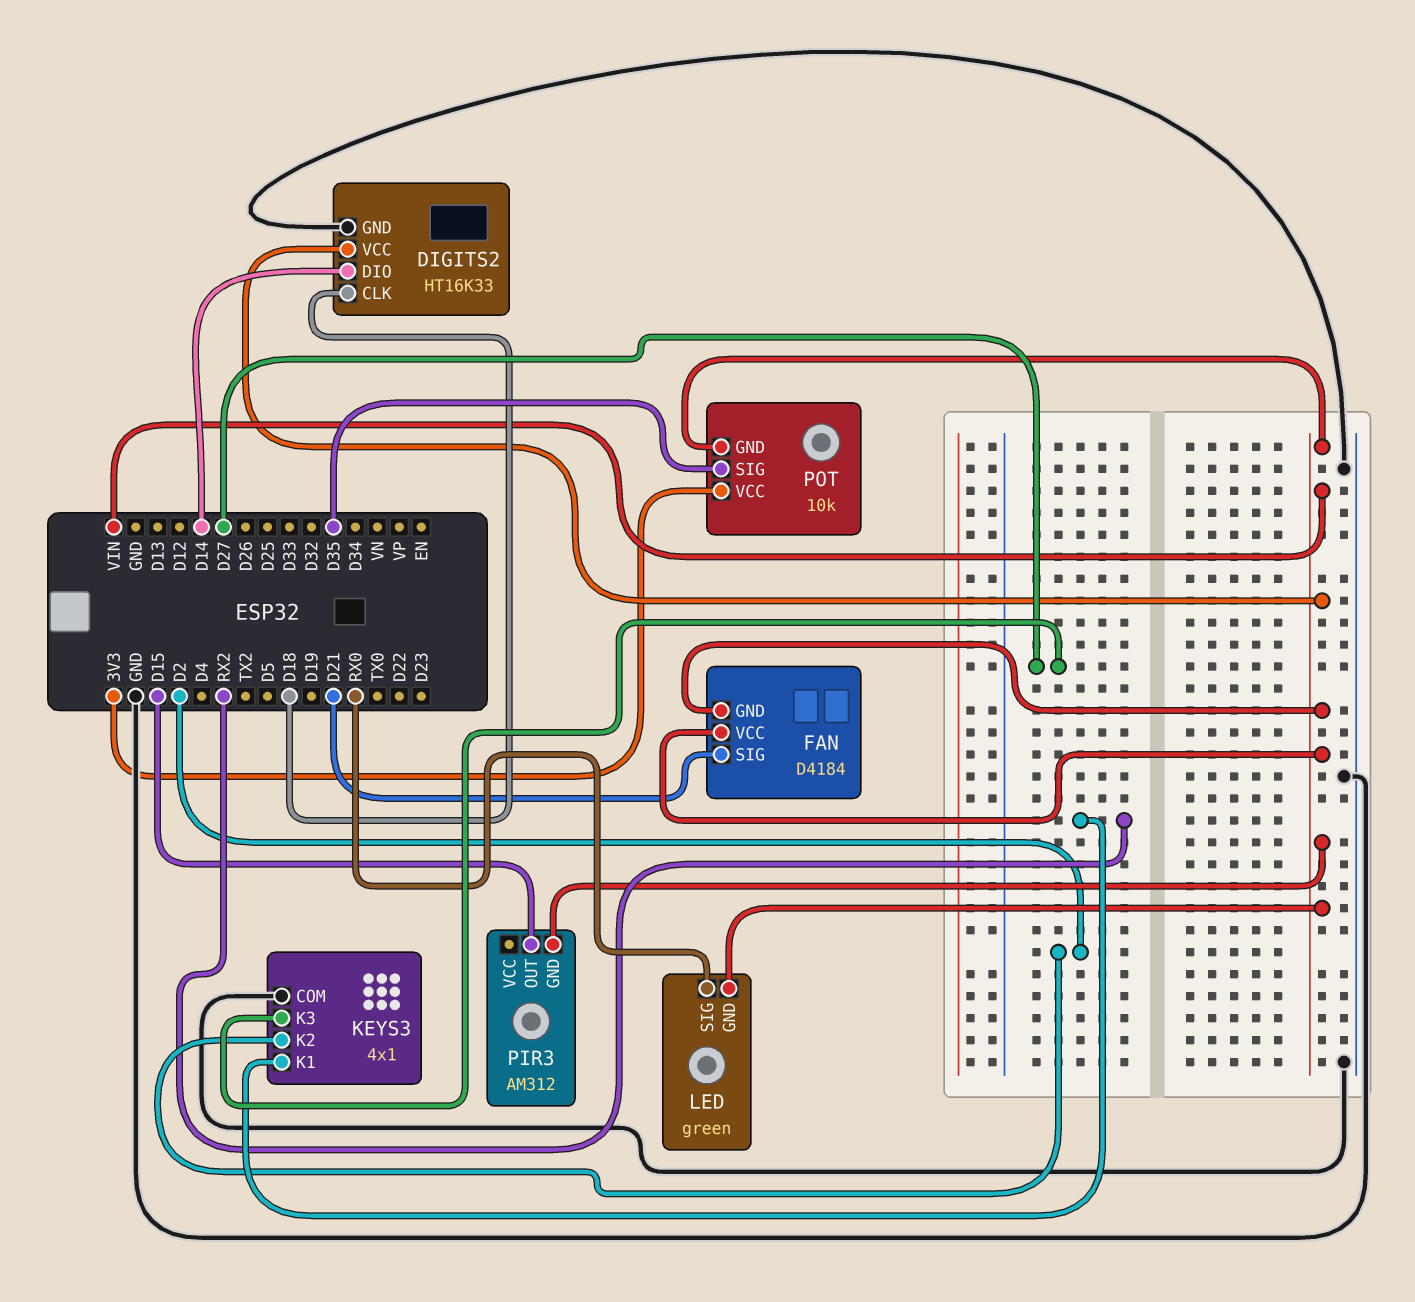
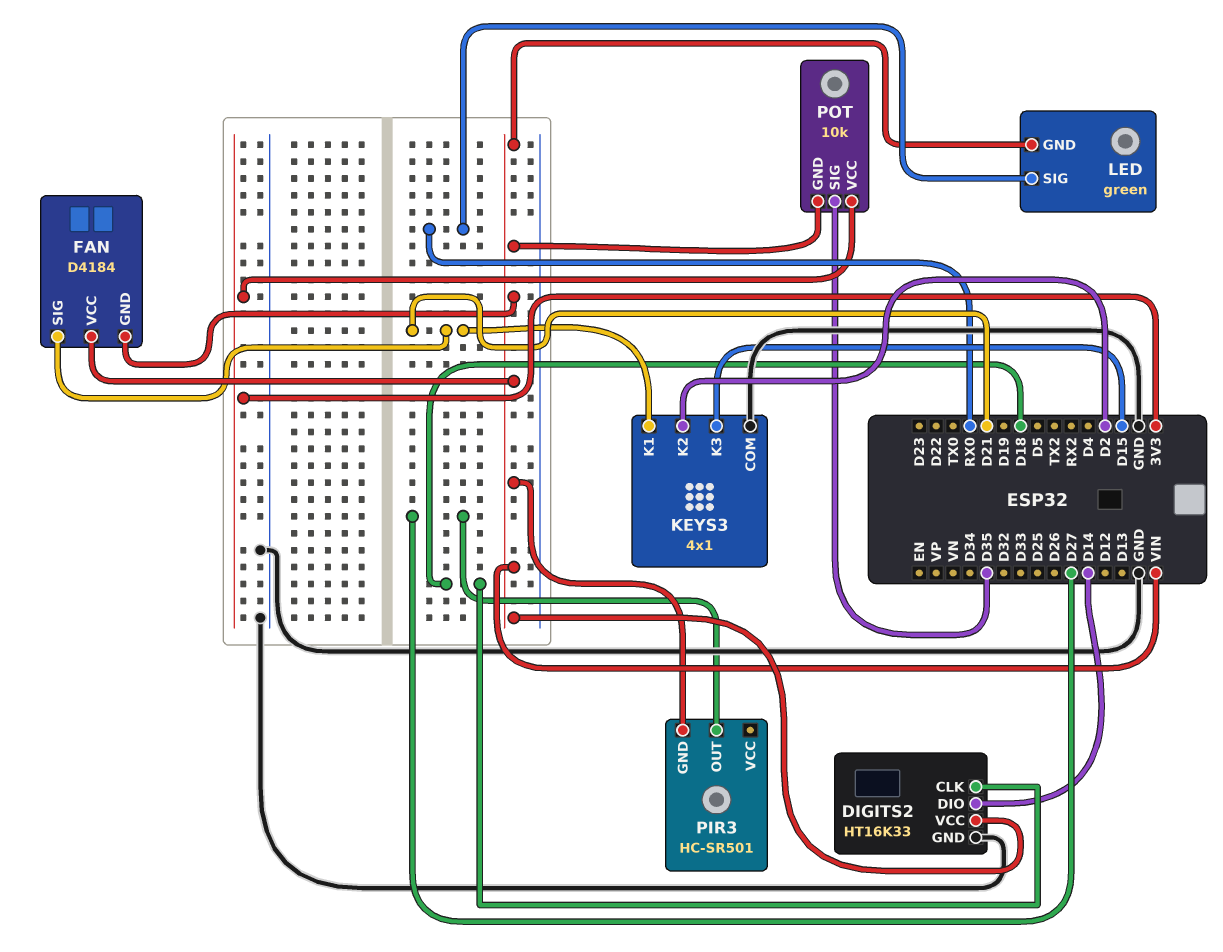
KEYS3 pin K1: RX2 -> D21
KEYS3 pin K3: D27 -> D15
PIR3: AM312 -> HC-SR501
PIR3 pin OUT: D15 -> D27

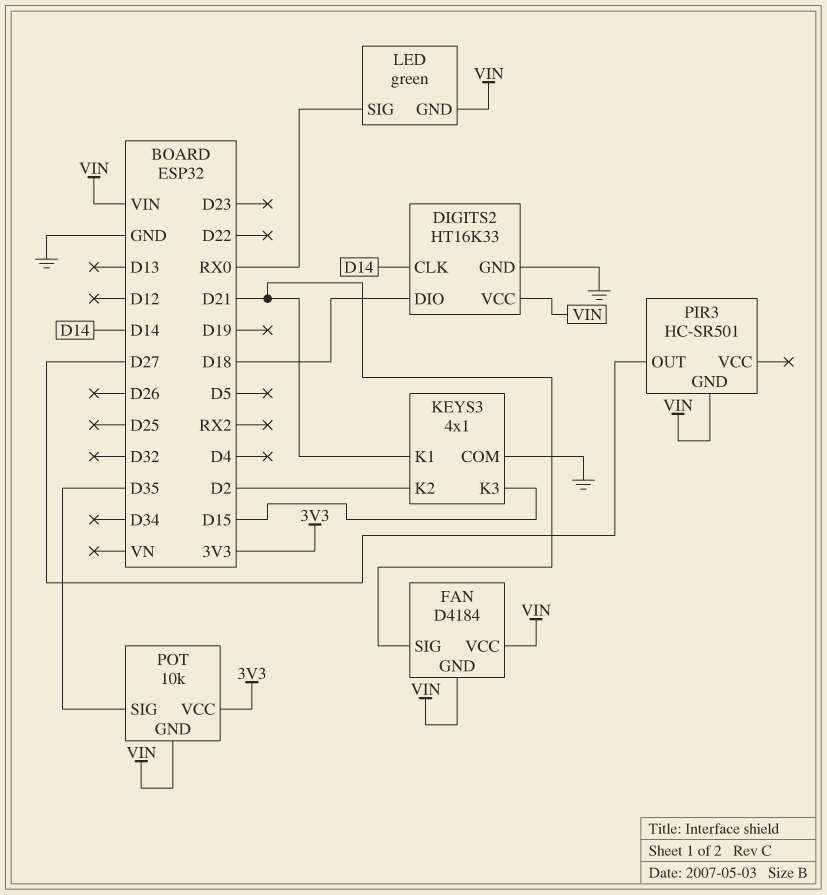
DIGITS2 pin CLK: D18 -> D14
DIGITS2 pin DIO: D14 -> D18

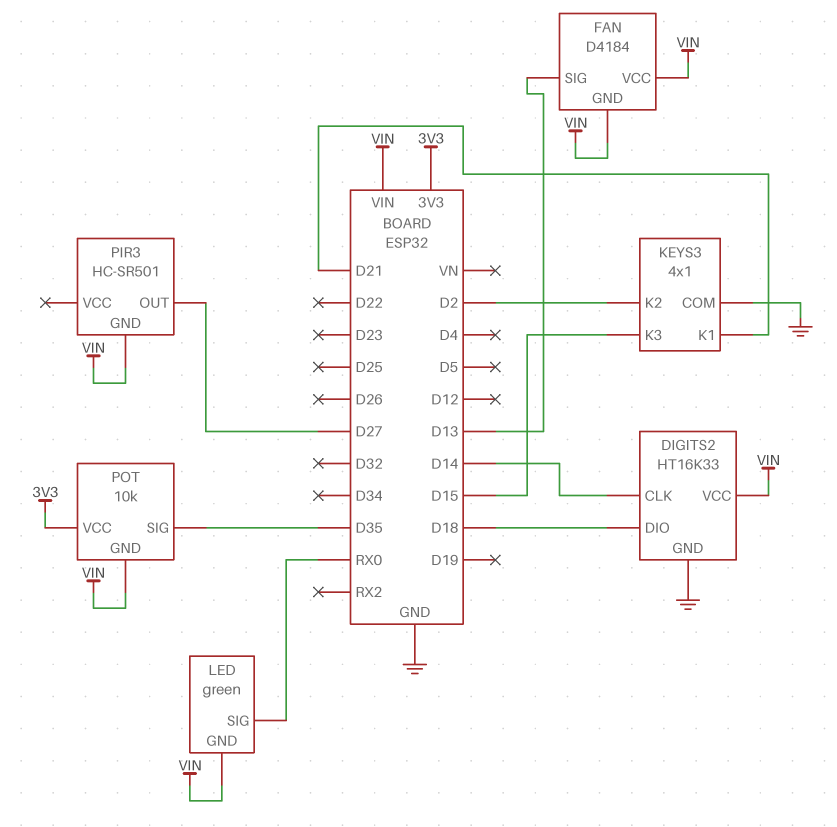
FAN pin SIG: D21 -> D13

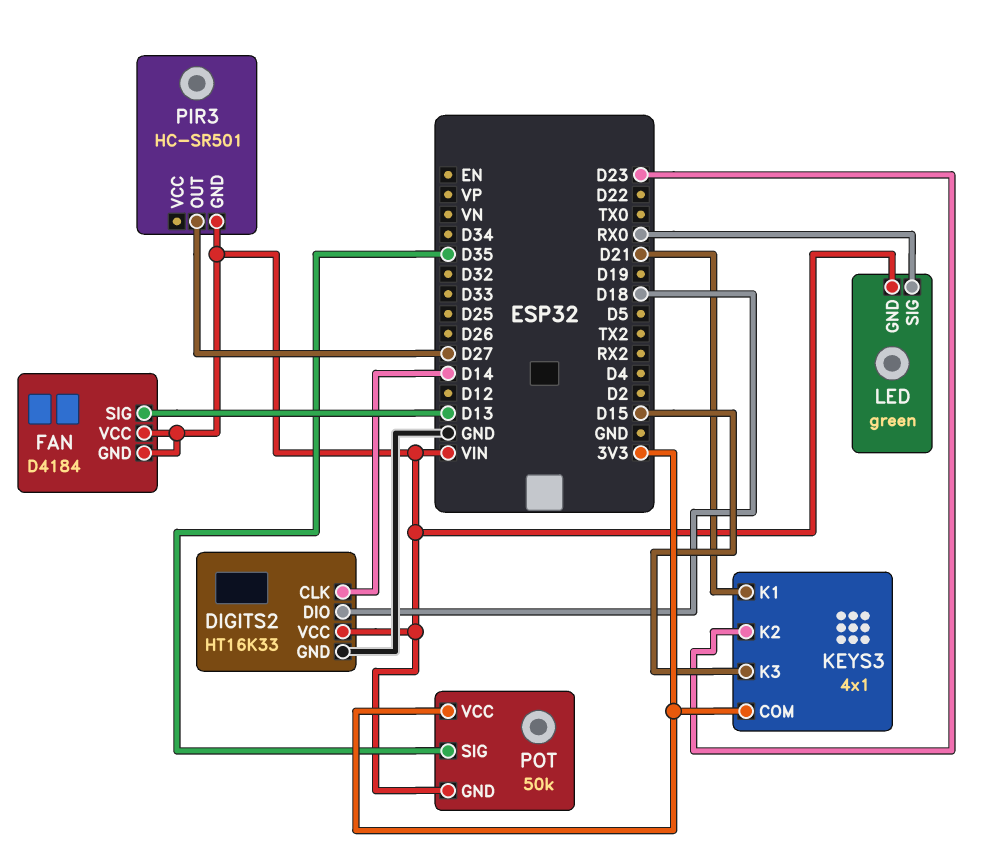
KEYS3 pin COM: GND -> 3V3
KEYS3 pin K2: D2 -> D23
POT: 10k -> 50k

